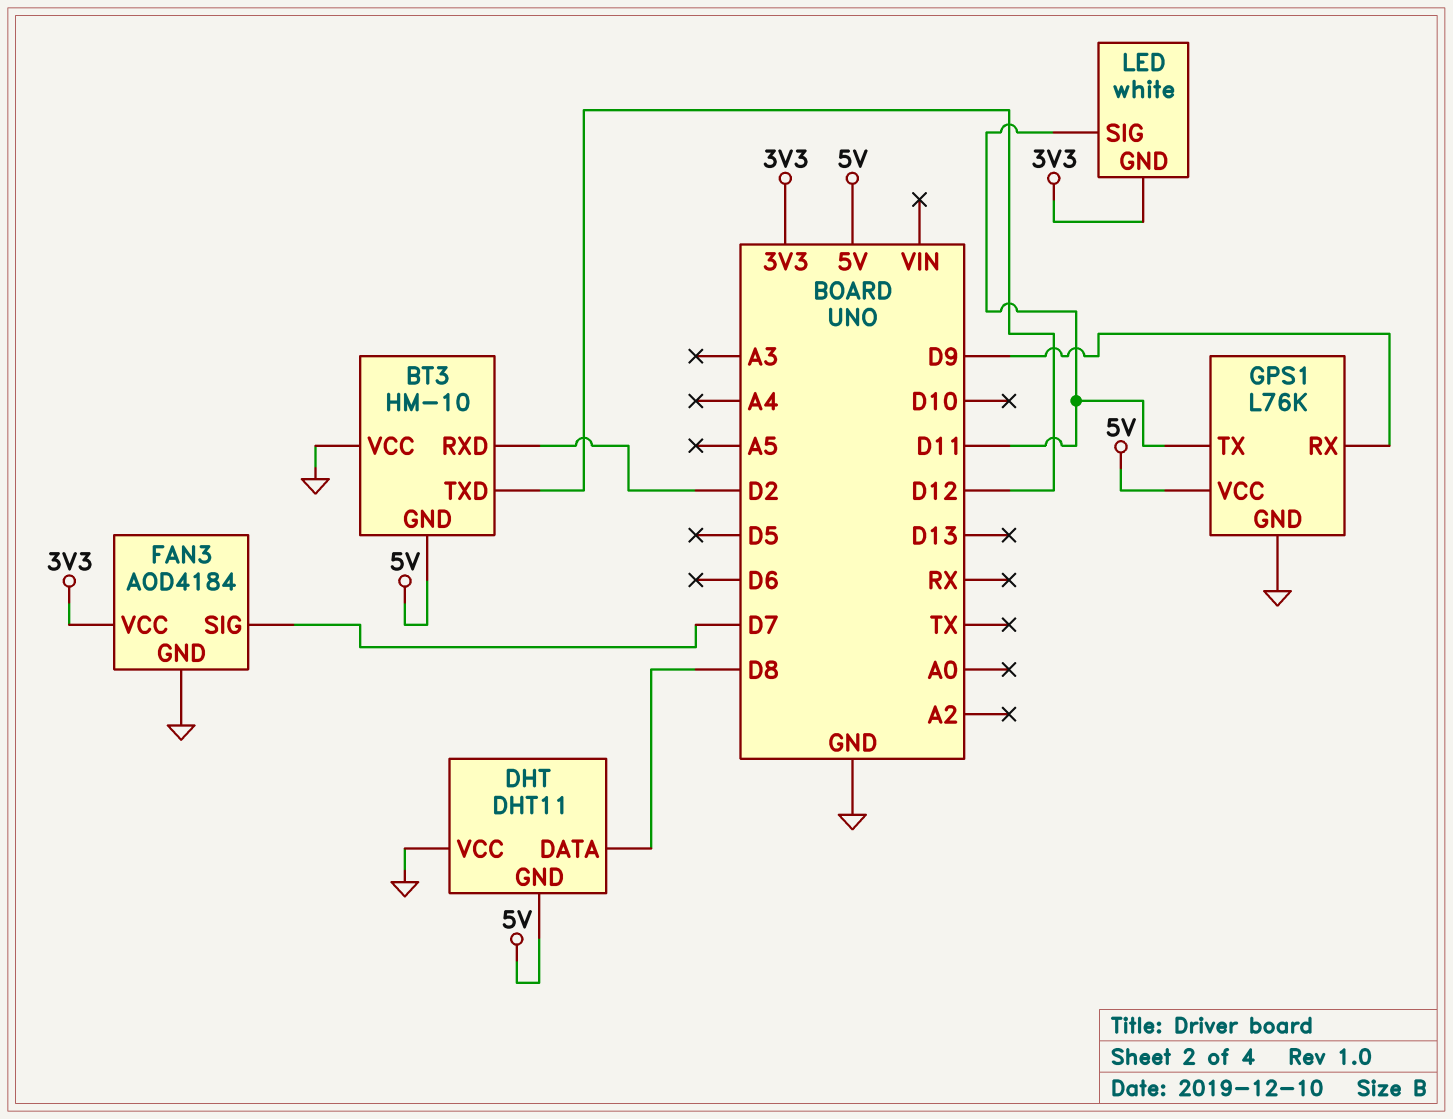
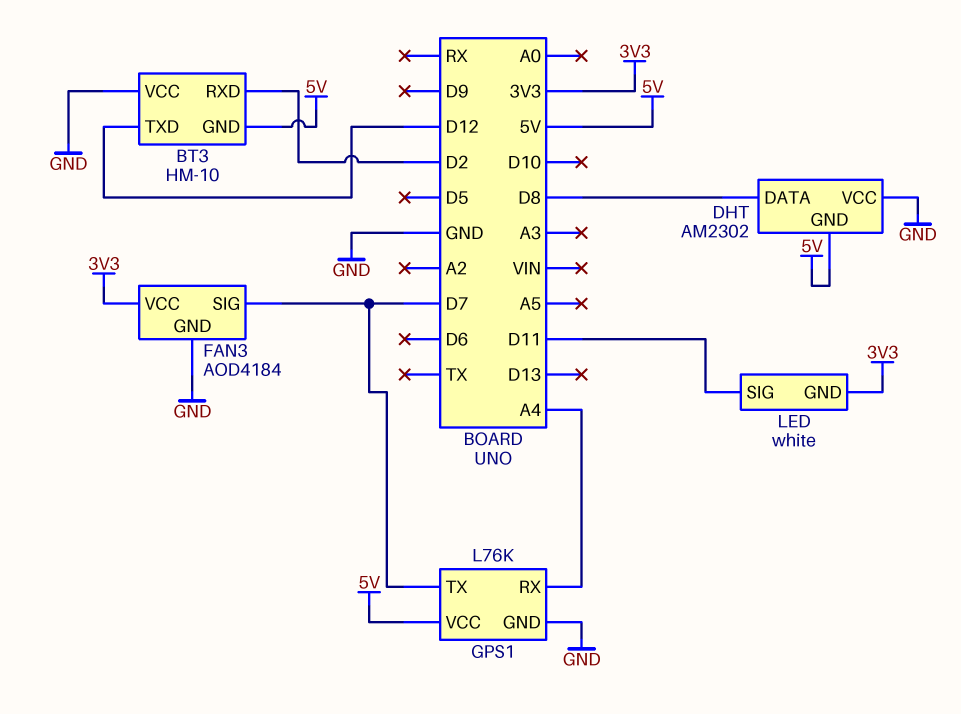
DHT: DHT11 -> AM2302
GPS1 pin RX: D9 -> A4
GPS1 pin TX: D11 -> D7

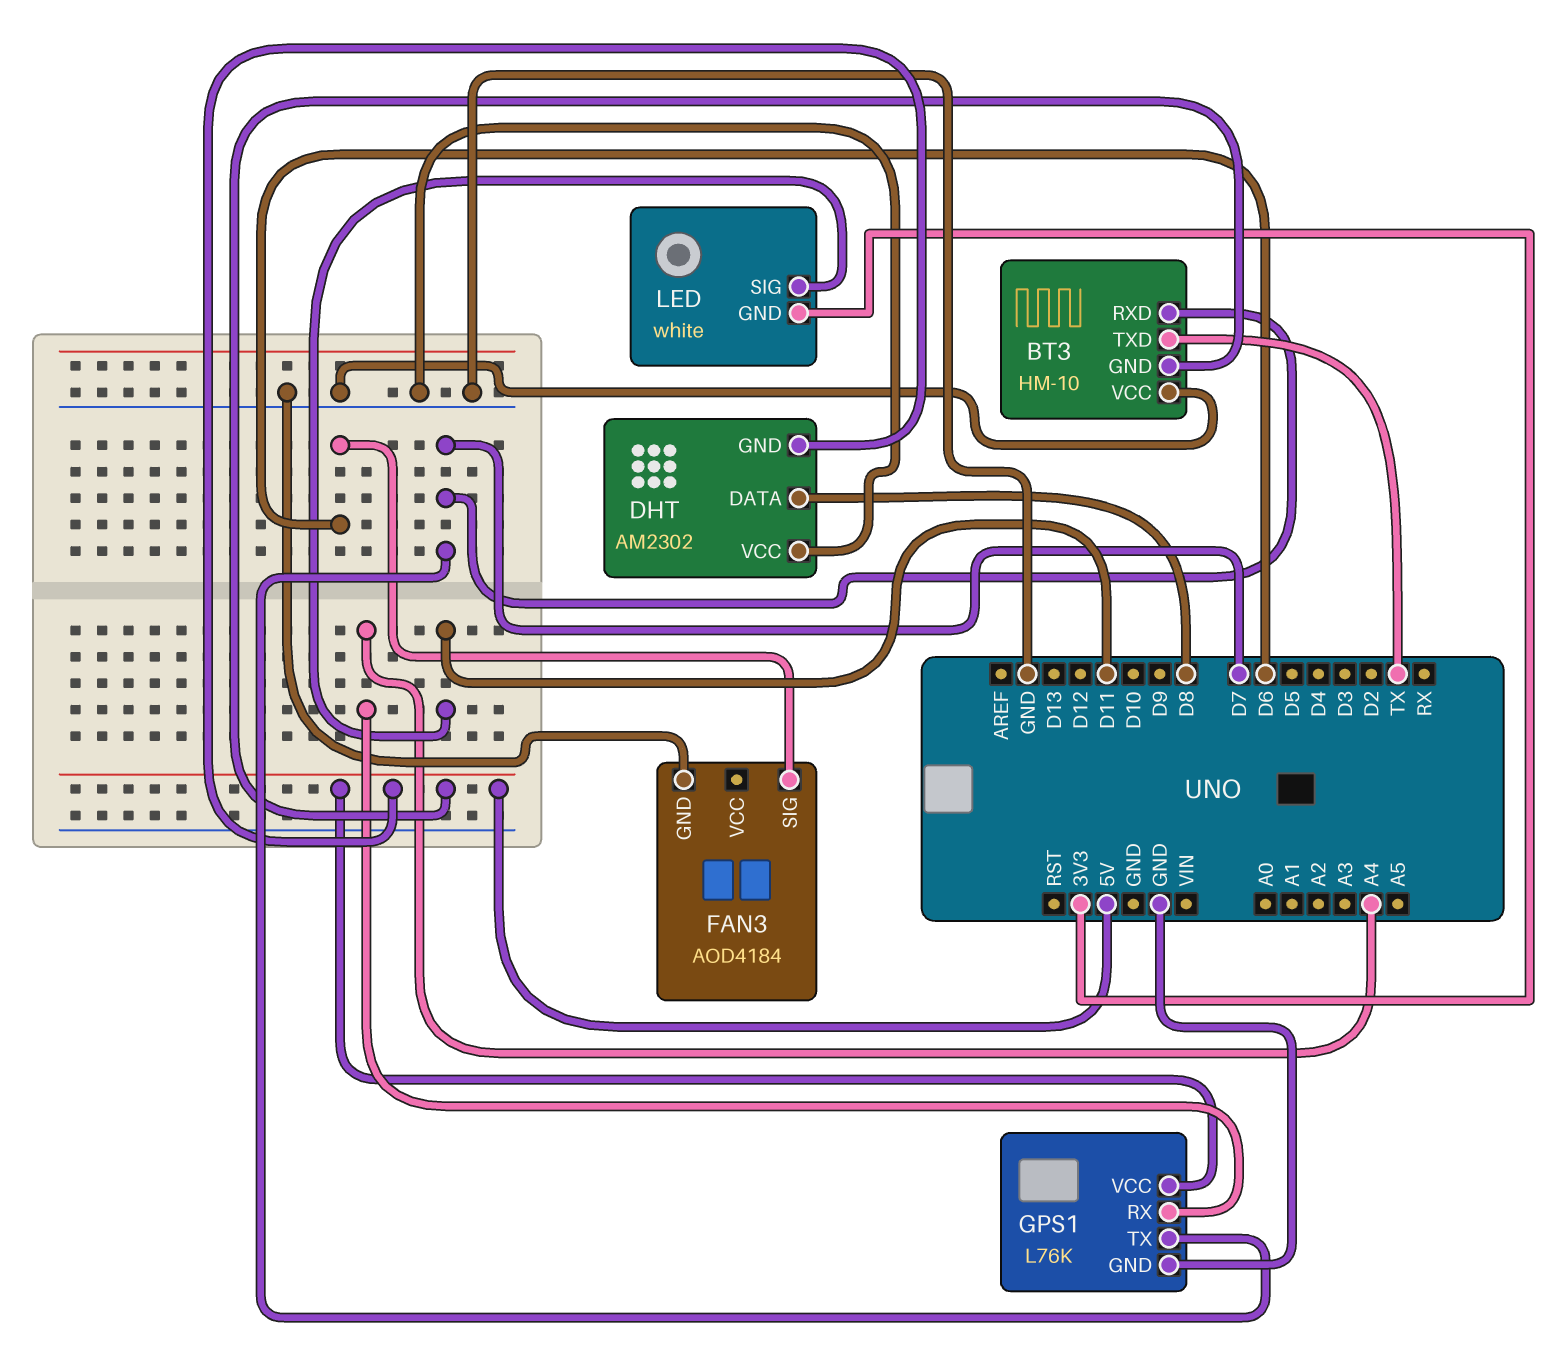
BT3 pin RXD: D2 -> D7
BT3 pin TXD: D12 -> TX
FAN3 pin SIG: D7 -> D6
FAN3 pin VCC: 3V3 -> none

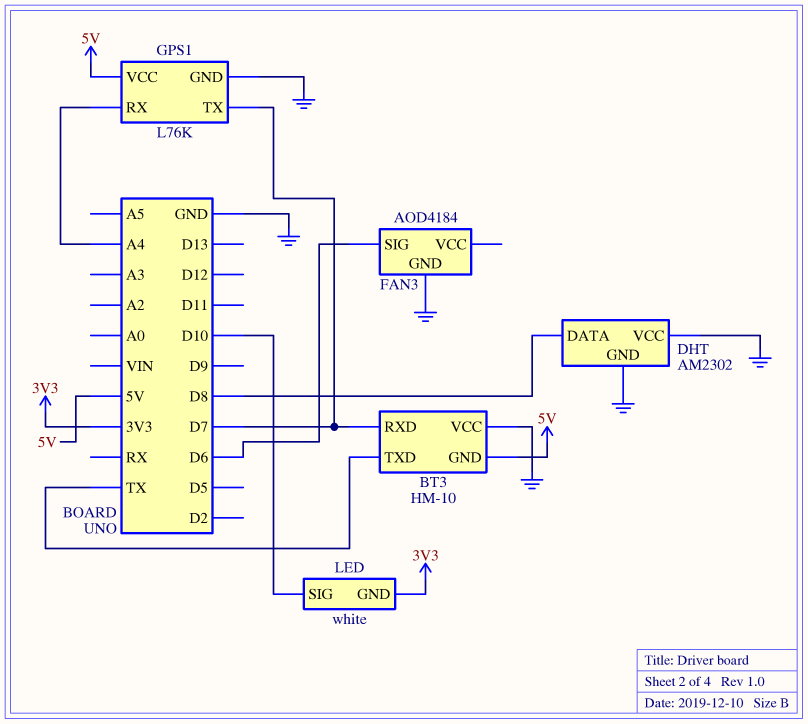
DHT pin GND: 5V -> GND
LED pin SIG: D11 -> D10

